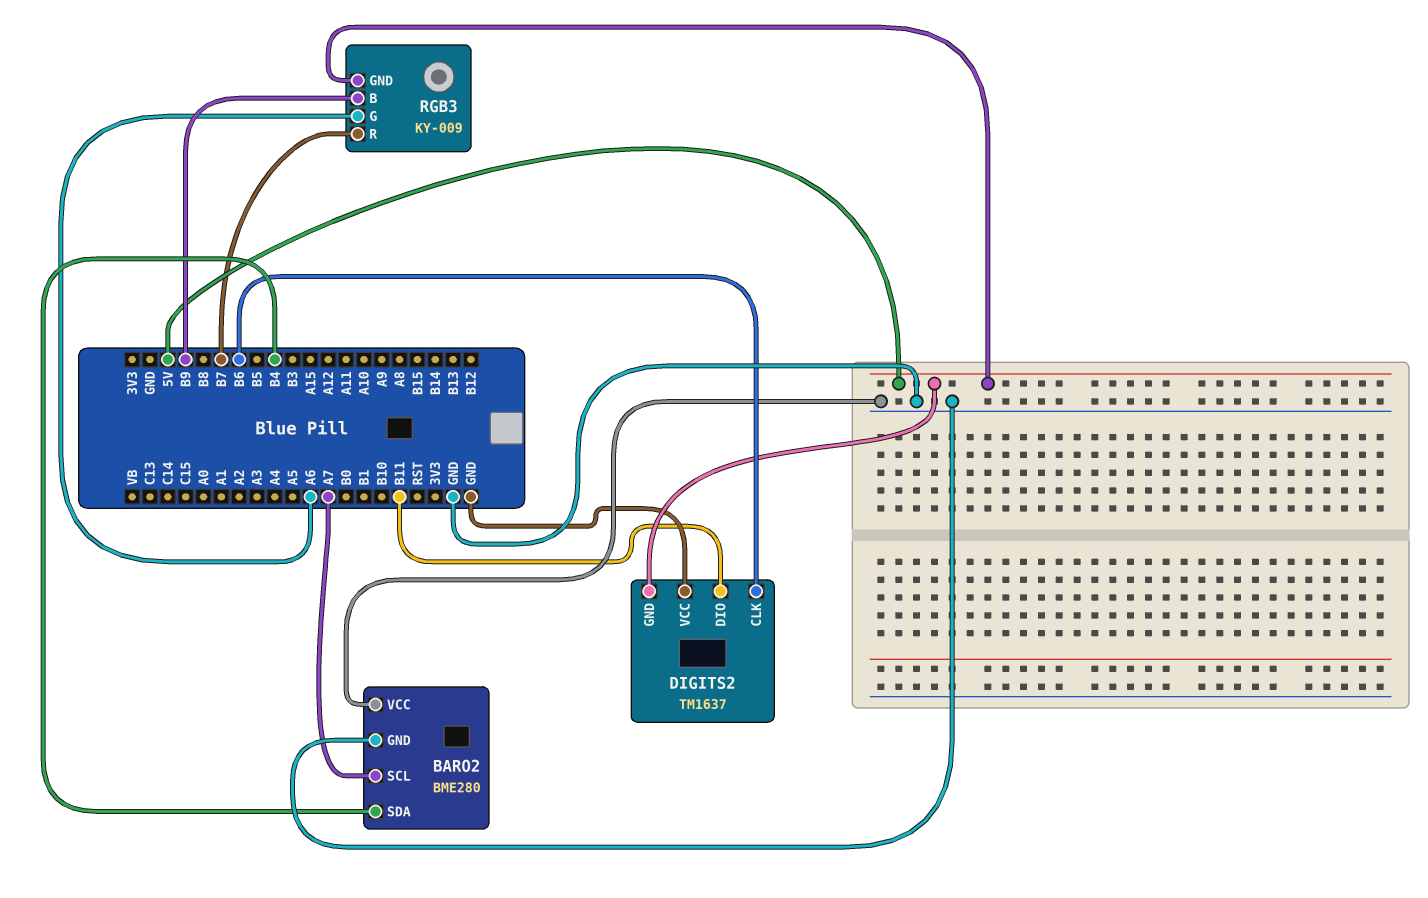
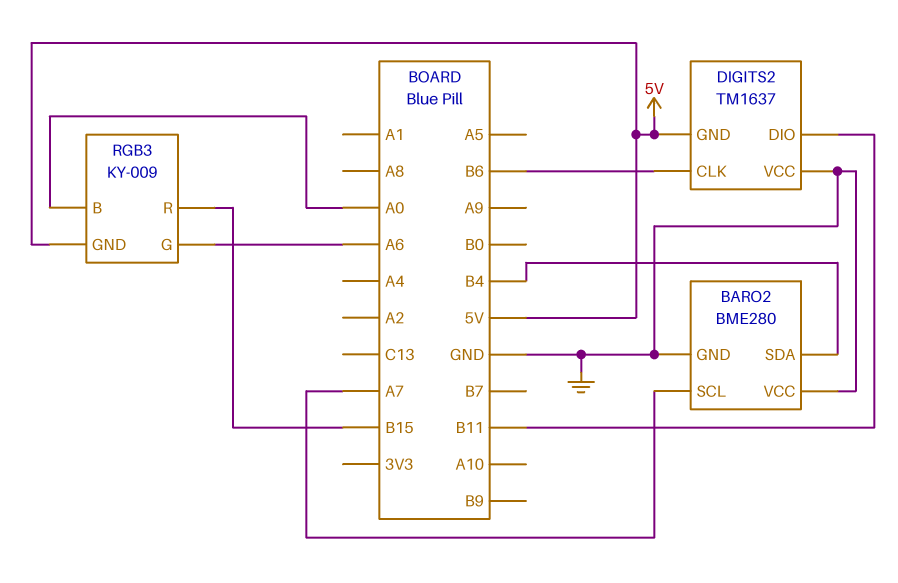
RGB3 pin B: B9 -> A0
RGB3 pin R: B7 -> B15

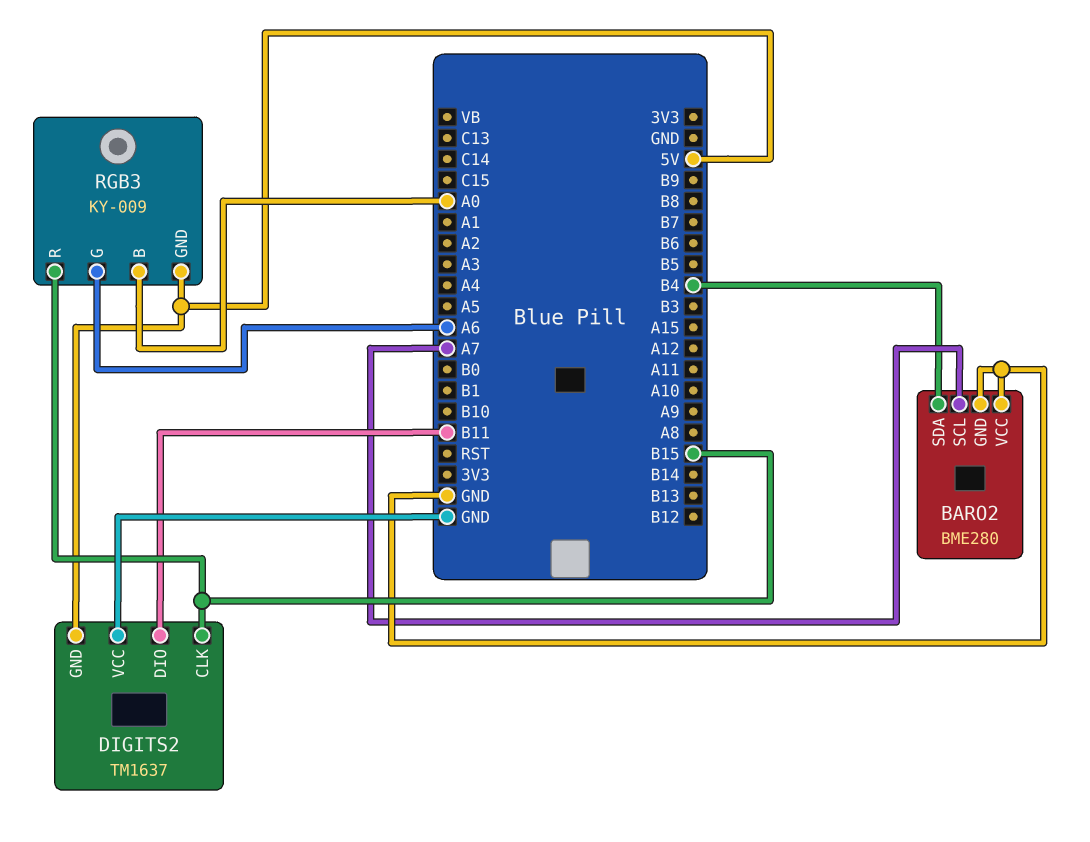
DIGITS2 pin CLK: B6 -> B15

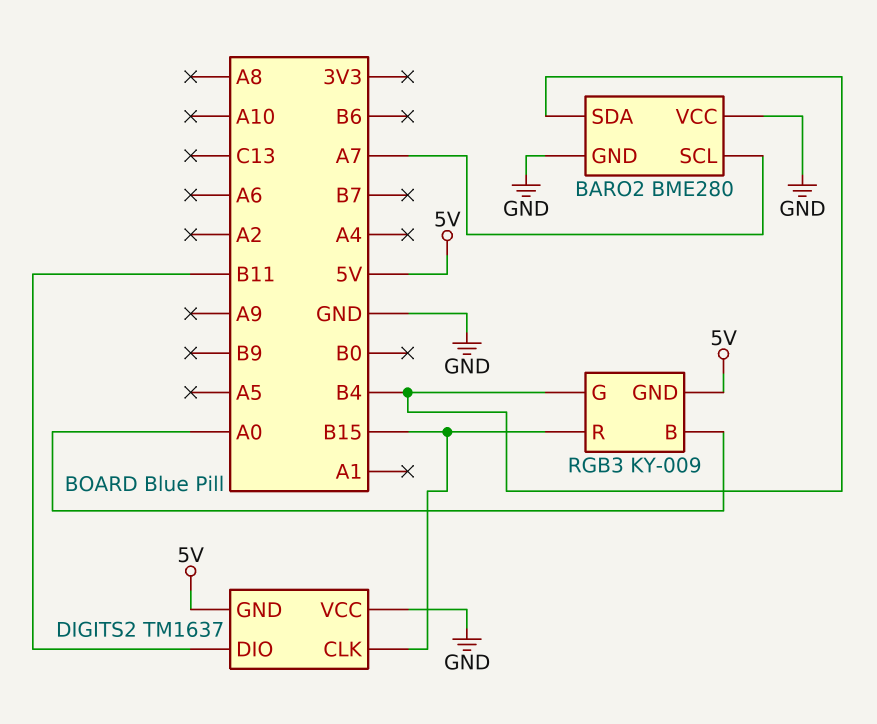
RGB3 pin G: A6 -> B4

